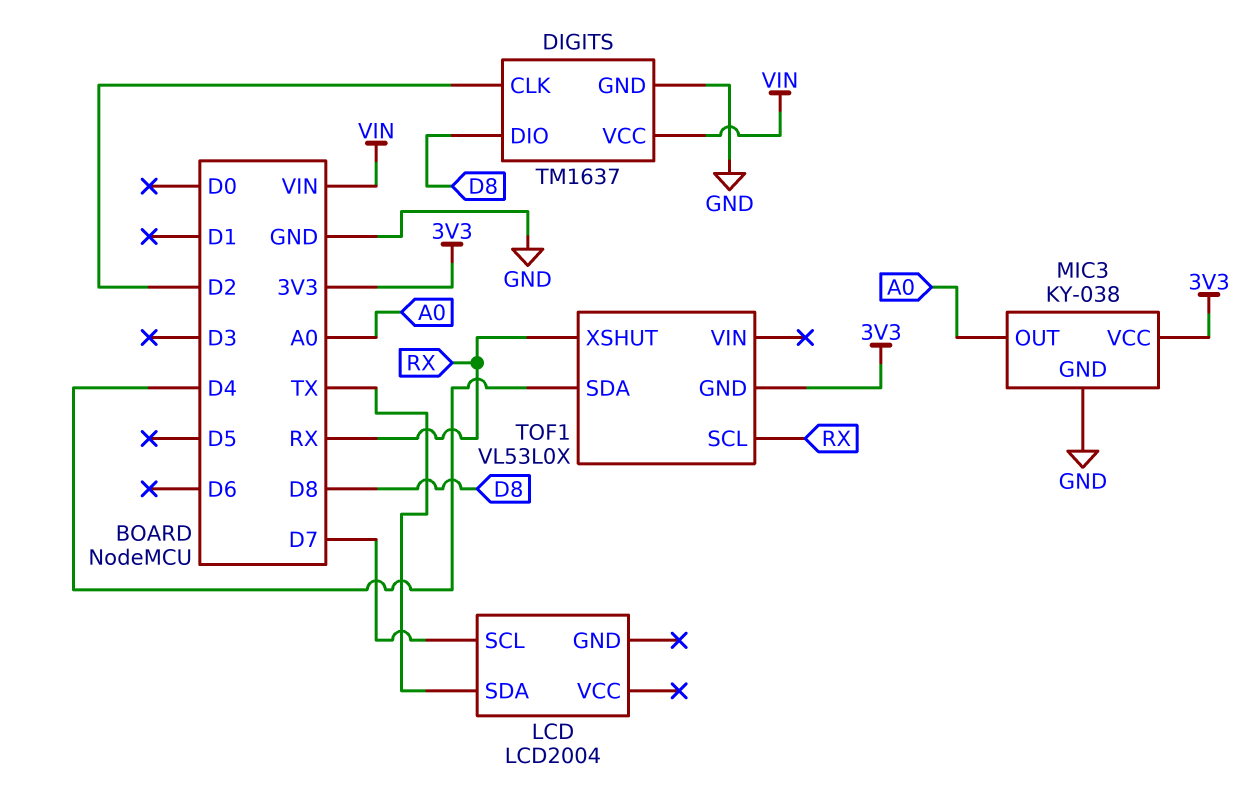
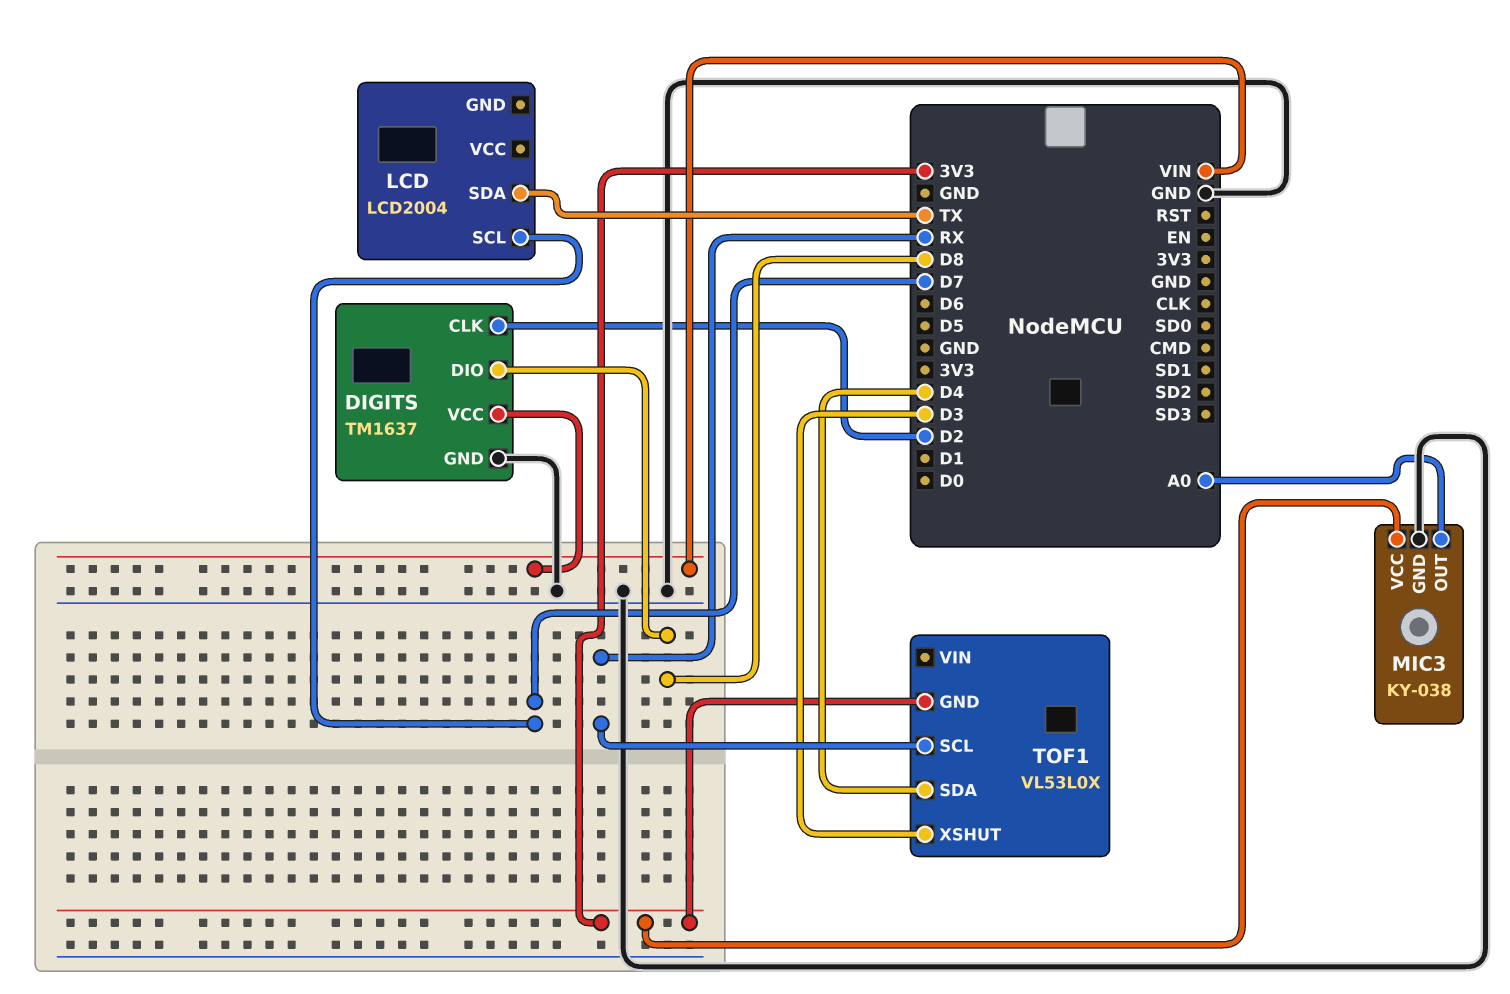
TOF1 pin XSHUT: RX -> D3

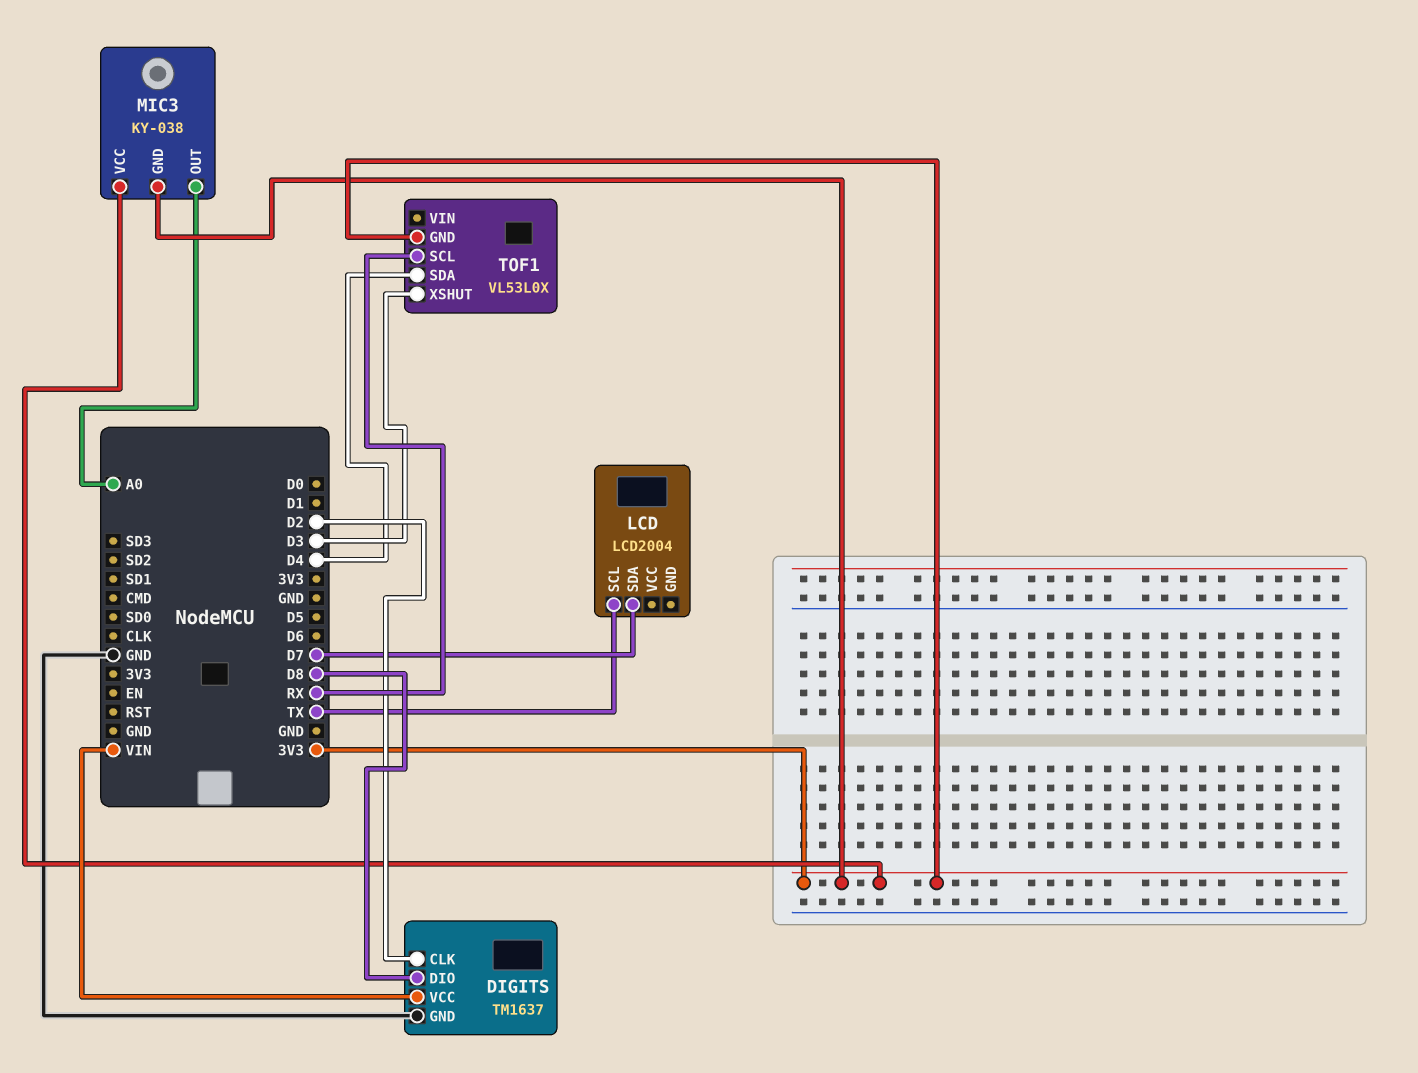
LCD pin SCL: D7 -> TX
LCD pin SDA: TX -> D7
MIC3 pin GND: GND -> 3V3

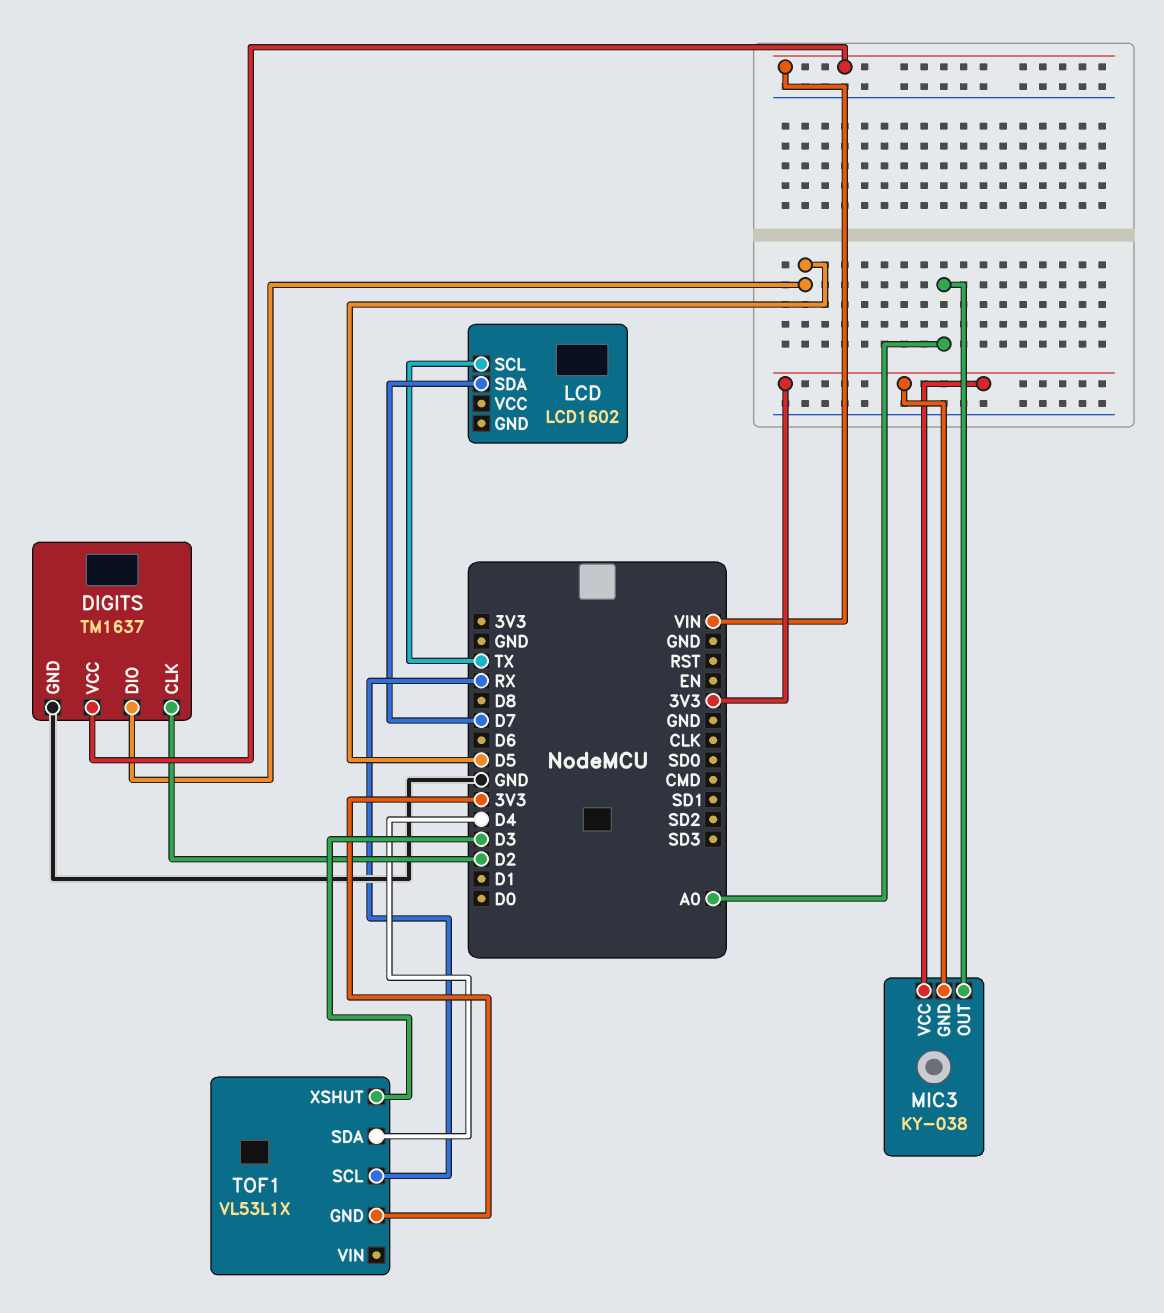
DIGITS pin DIO: D8 -> D5
LCD: LCD2004 -> LCD1602
TOF1: VL53L0X -> VL53L1X

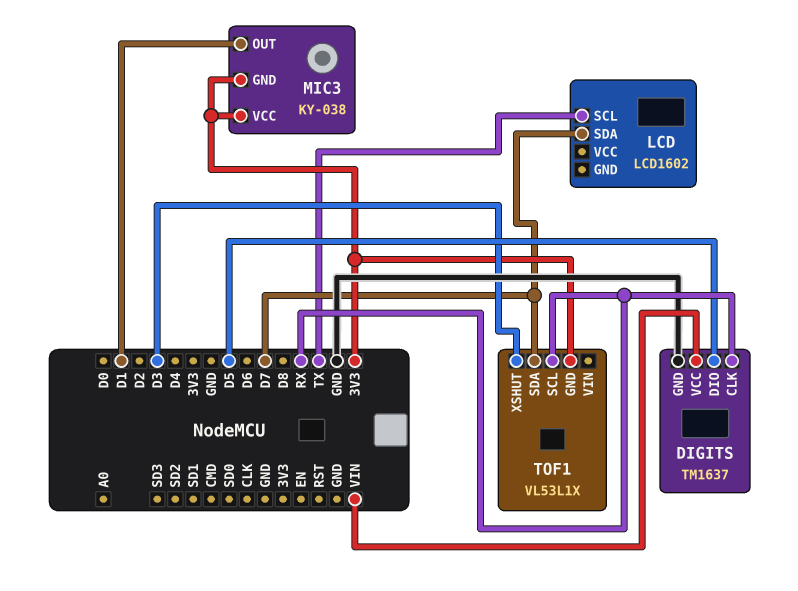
DIGITS pin CLK: D2 -> RX
MIC3 pin OUT: A0 -> D1
TOF1 pin SDA: D4 -> D7

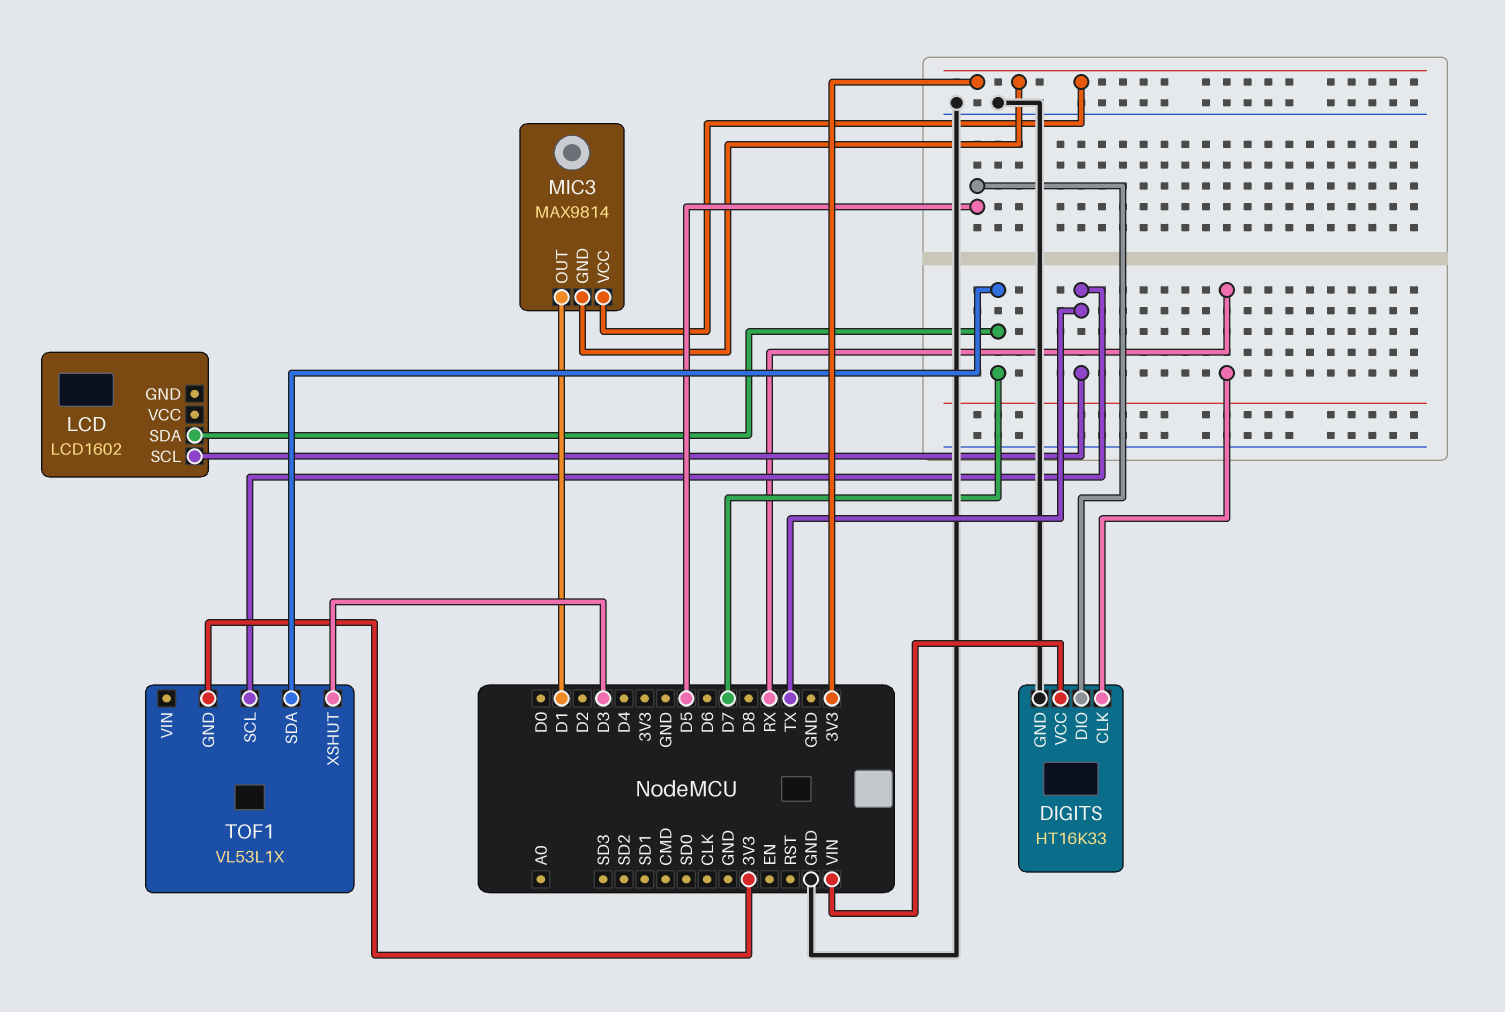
DIGITS: TM1637 -> HT16K33
MIC3: KY-038 -> MAX9814
TOF1 pin SCL: RX -> TX

